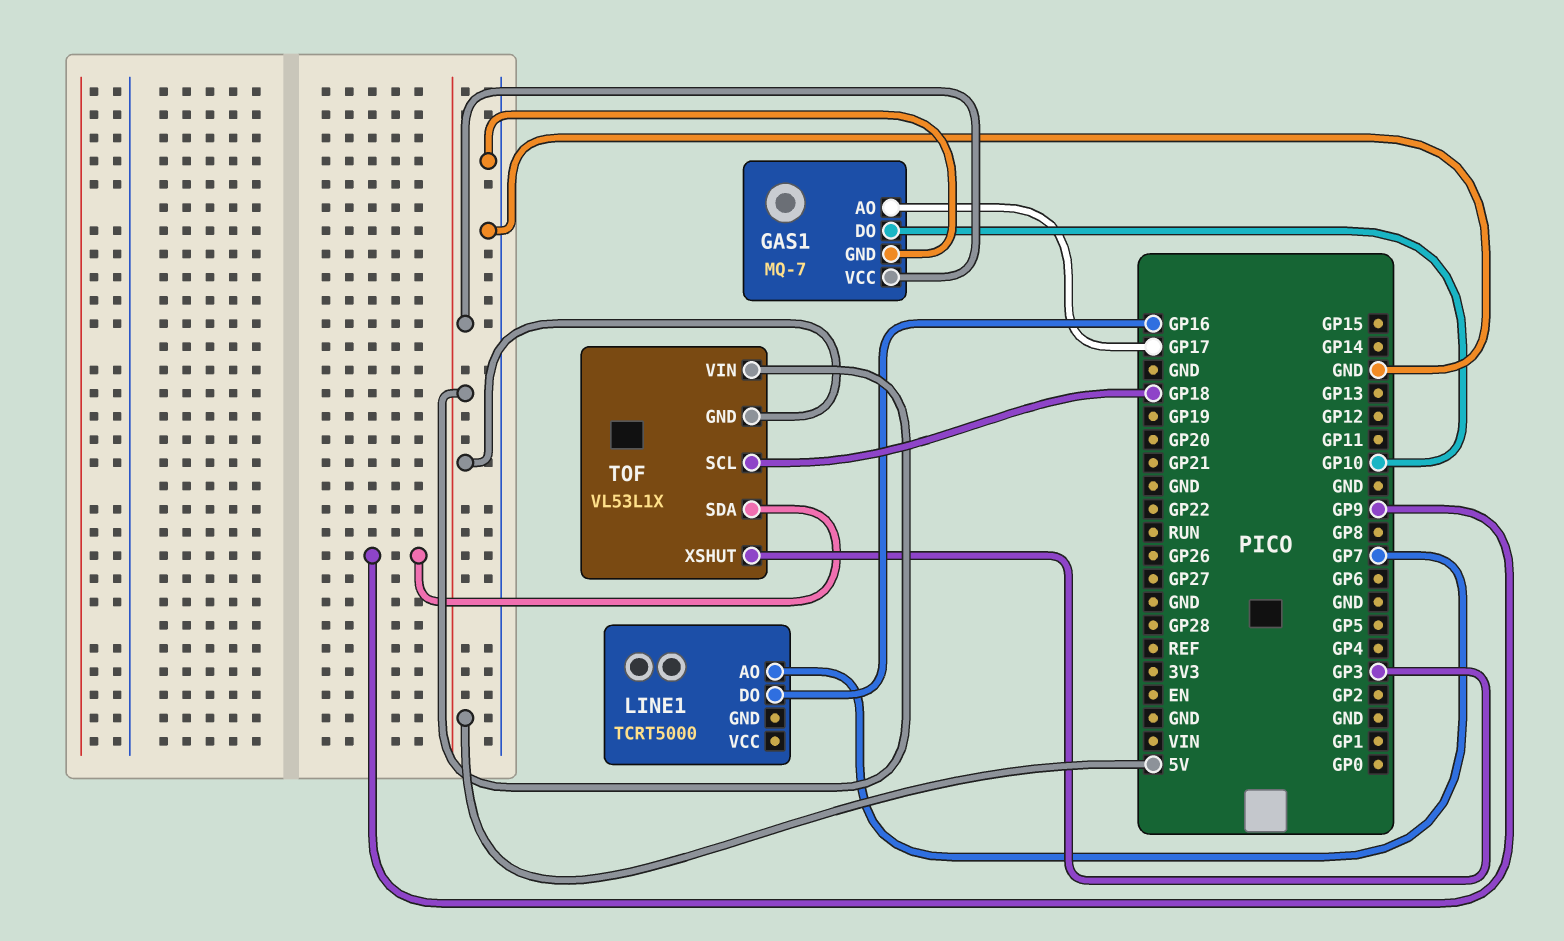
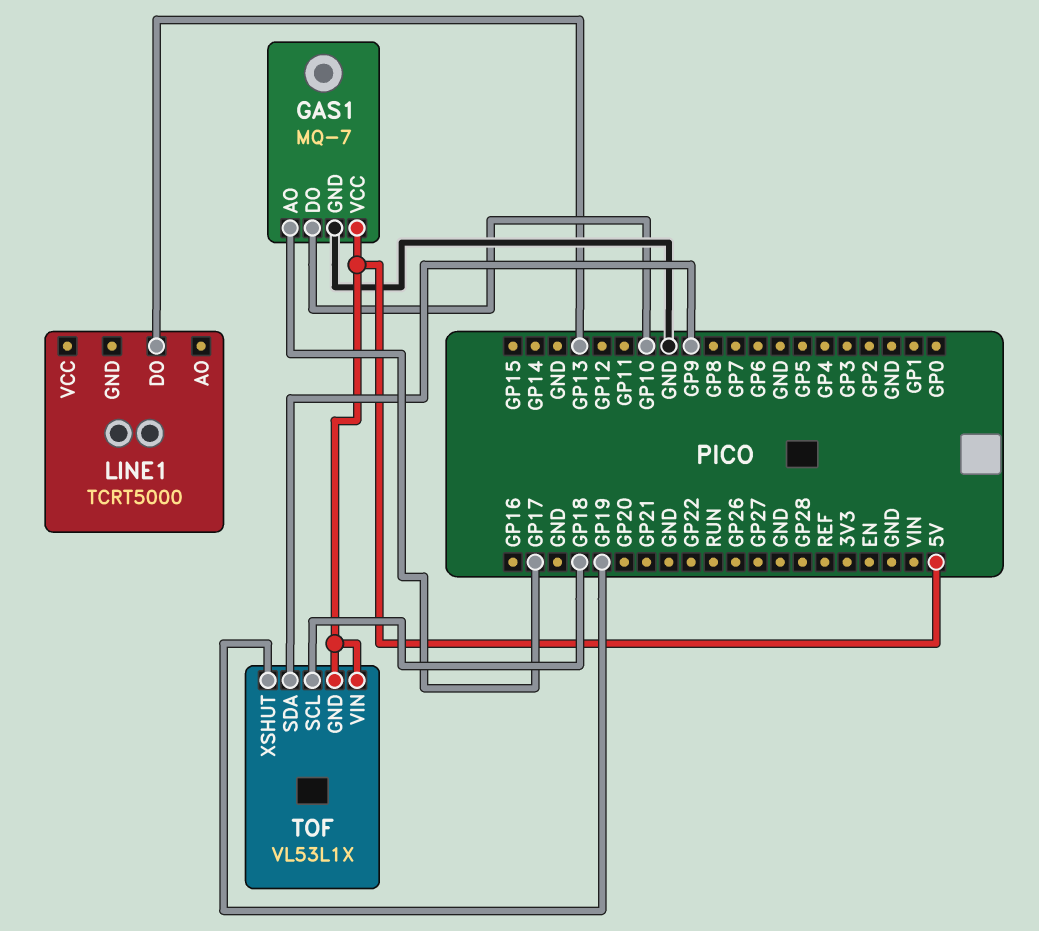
LINE1 pin AO: GP7 -> none
LINE1 pin DO: GP16 -> GP13
TOF pin XSHUT: GP3 -> GP19

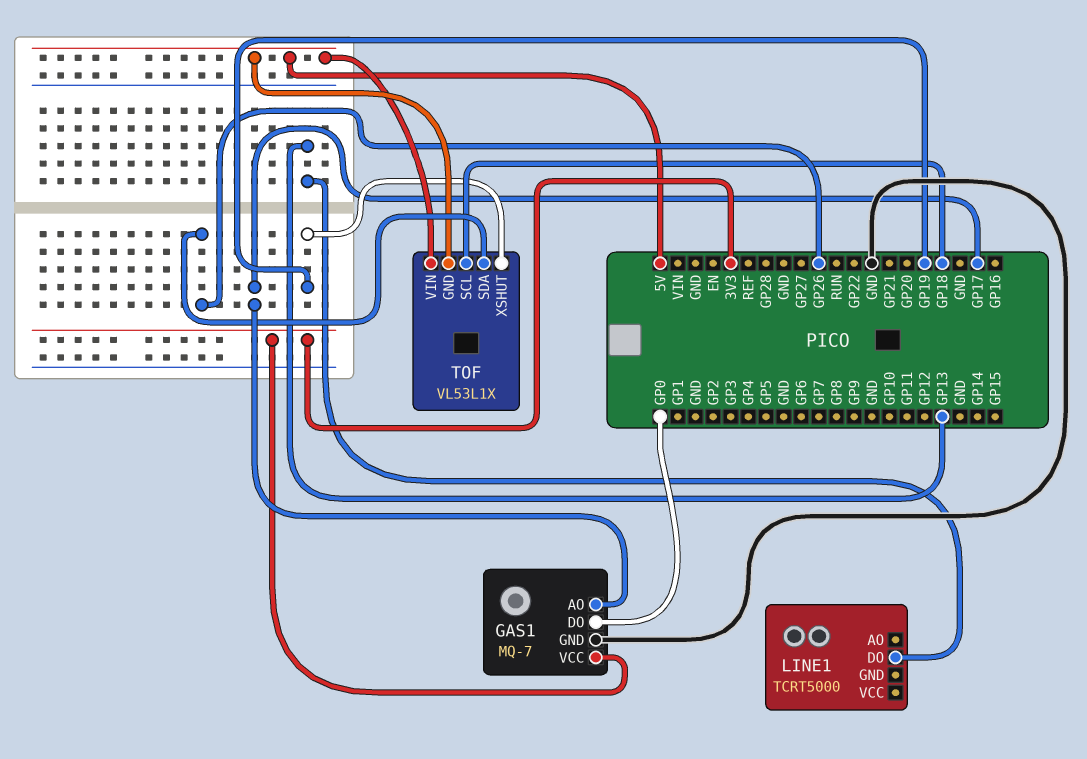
GAS1 pin DO: GP10 -> GP0
GAS1 pin VCC: 5V -> 3V3
TOF pin SDA: GP9 -> GP26

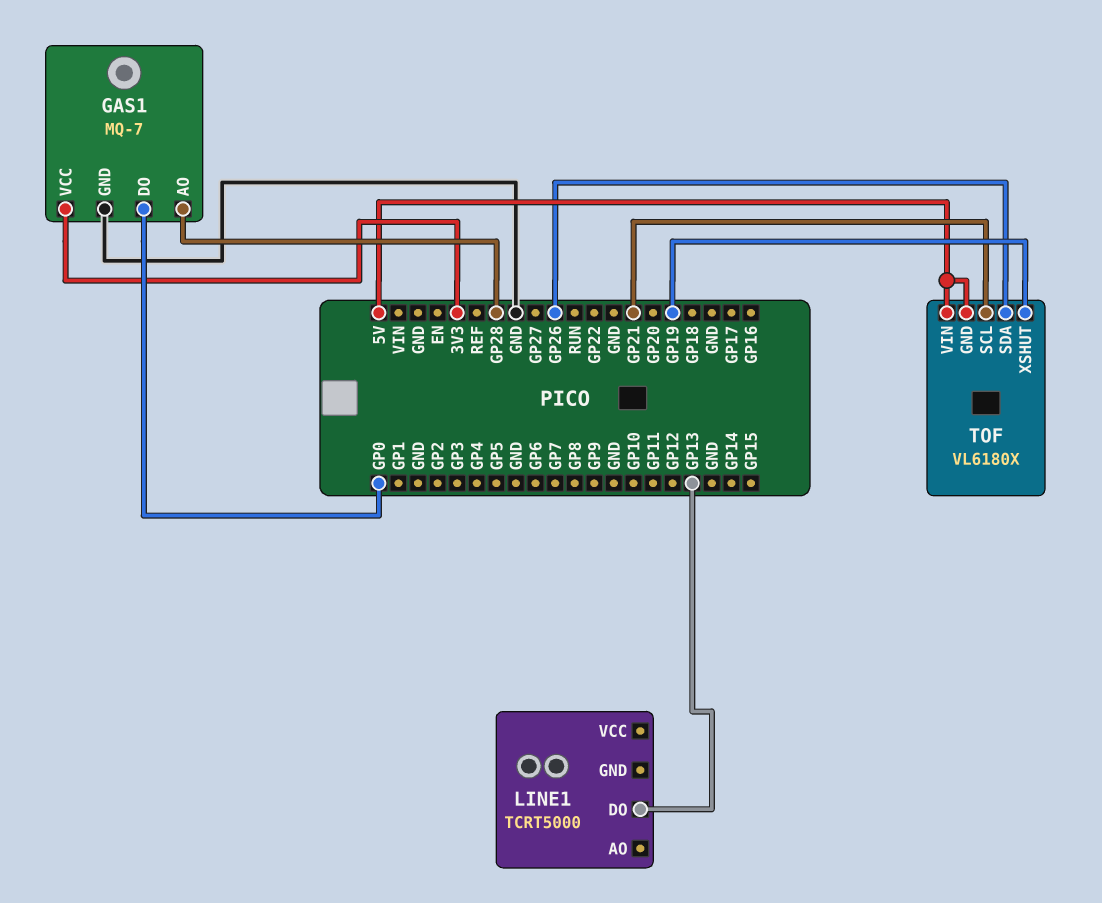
GAS1 pin AO: GP17 -> GP28
TOF: VL53L1X -> VL6180X
TOF pin SCL: GP18 -> GP21

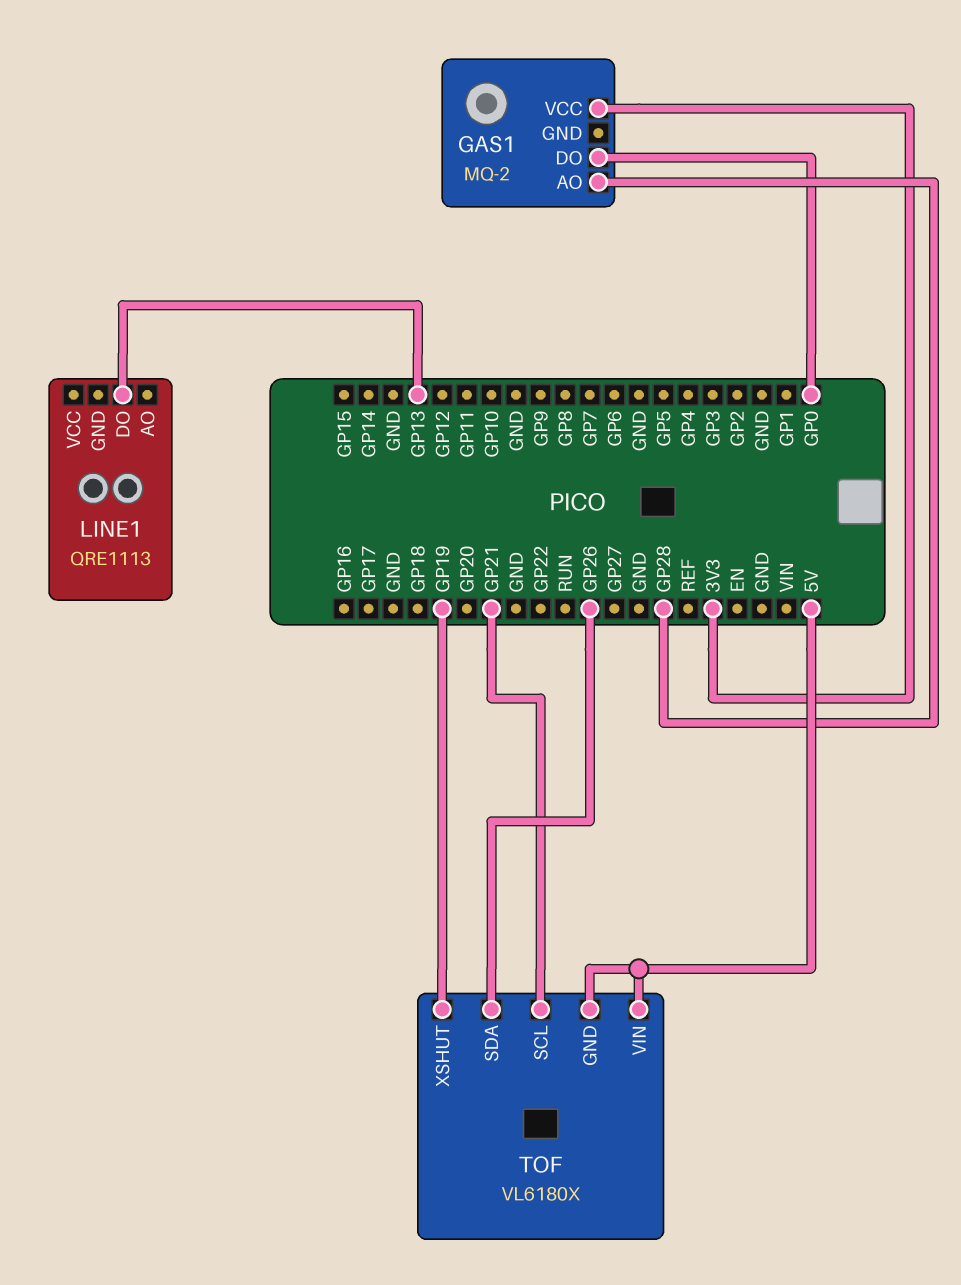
GAS1: MQ-7 -> MQ-2
GAS1 pin GND: GND -> none
LINE1: TCRT5000 -> QRE1113

